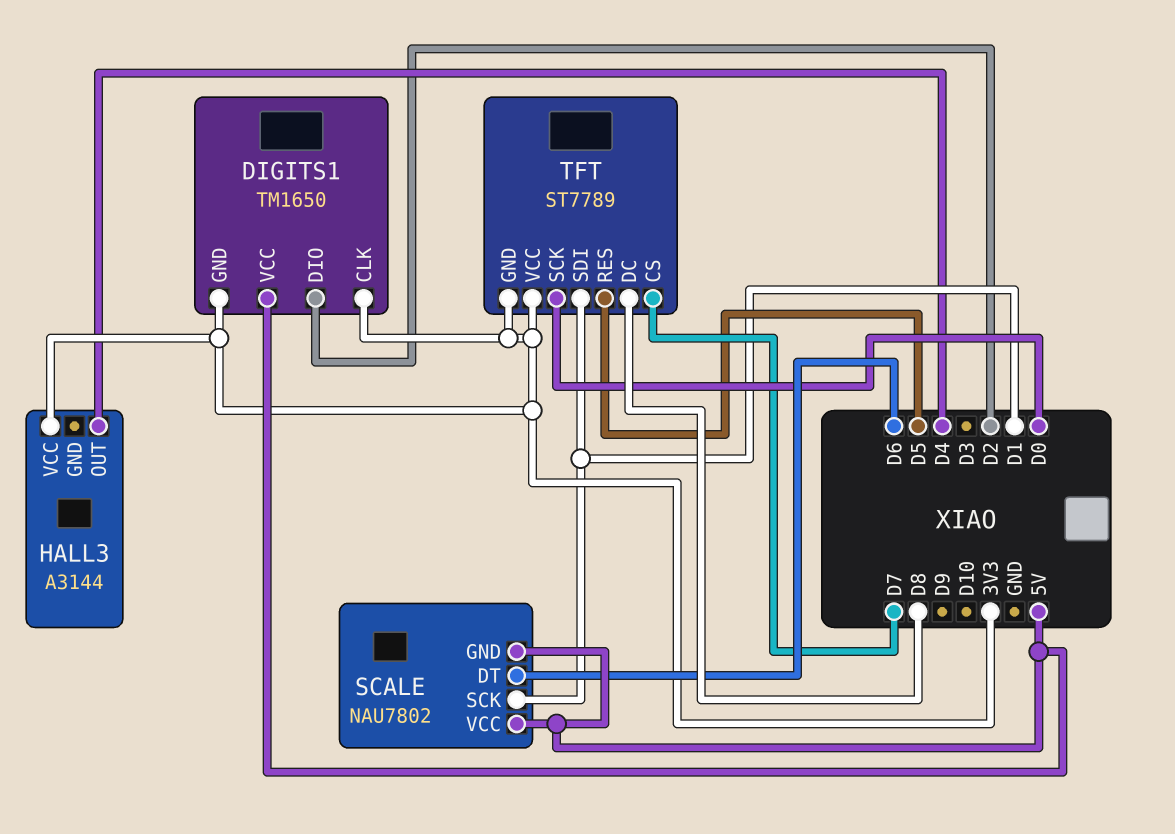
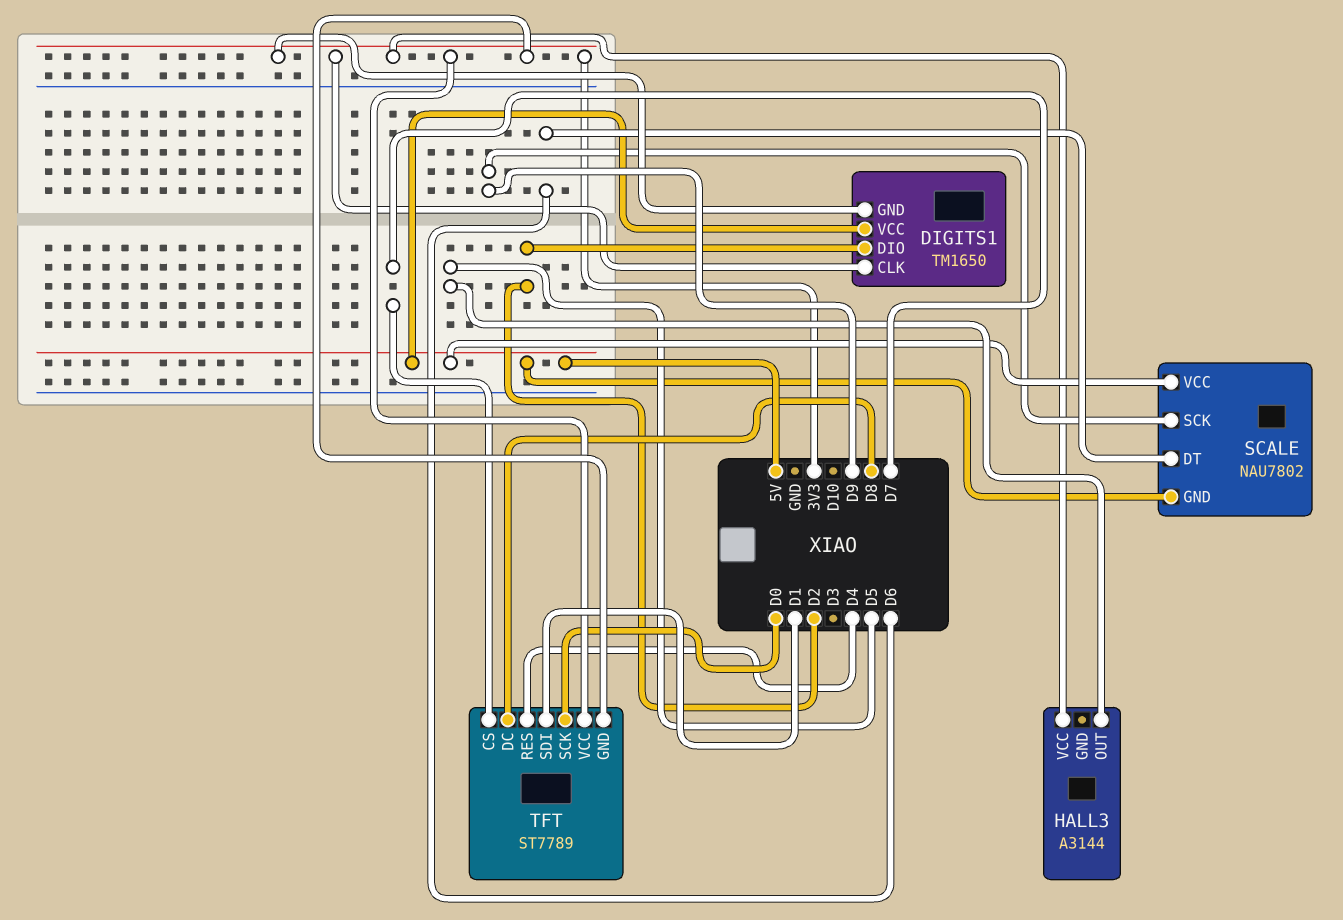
HALL3 pin OUT: D4 -> D5
SCALE pin SCK: D1 -> D9
TFT pin RES: D5 -> D4

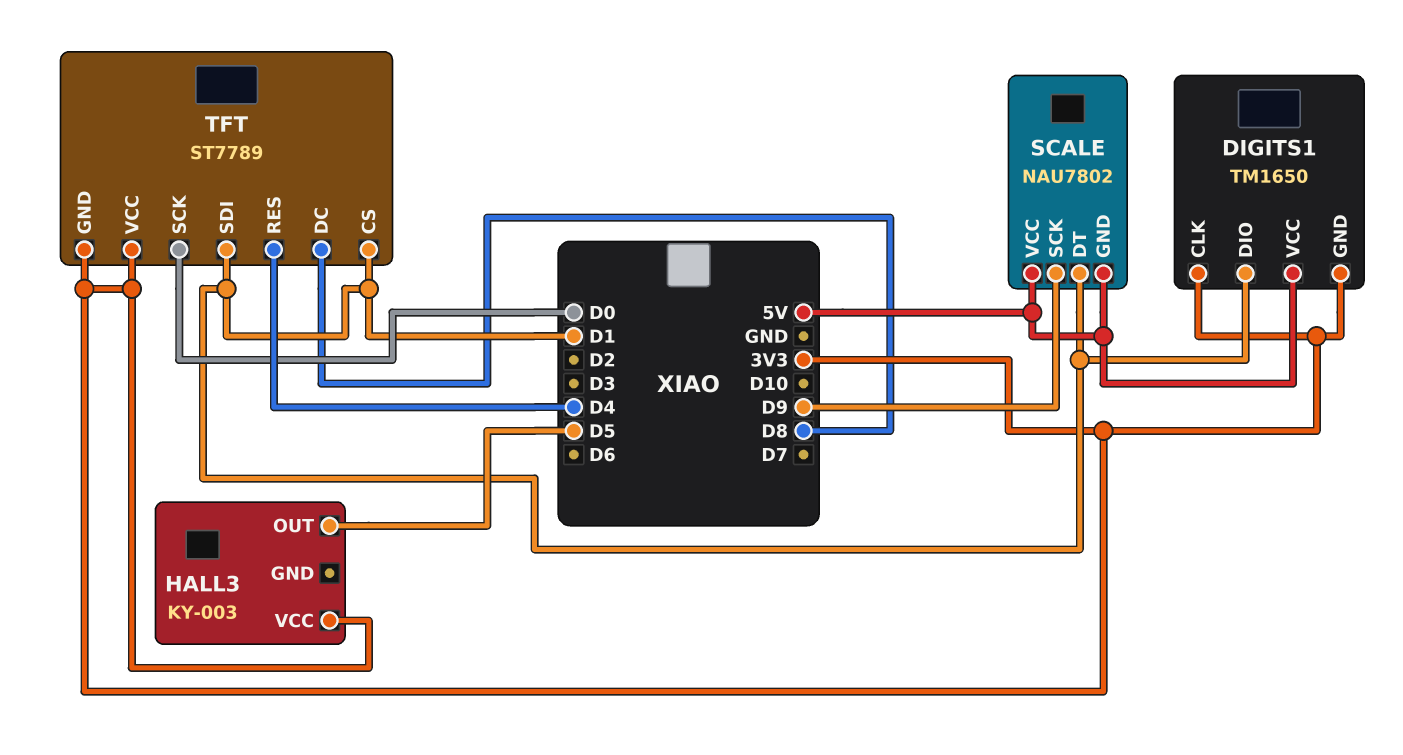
DIGITS1 pin DIO: D2 -> D1
HALL3: A3144 -> KY-003
SCALE pin DT: D6 -> D1
TFT pin CS: D7 -> D1

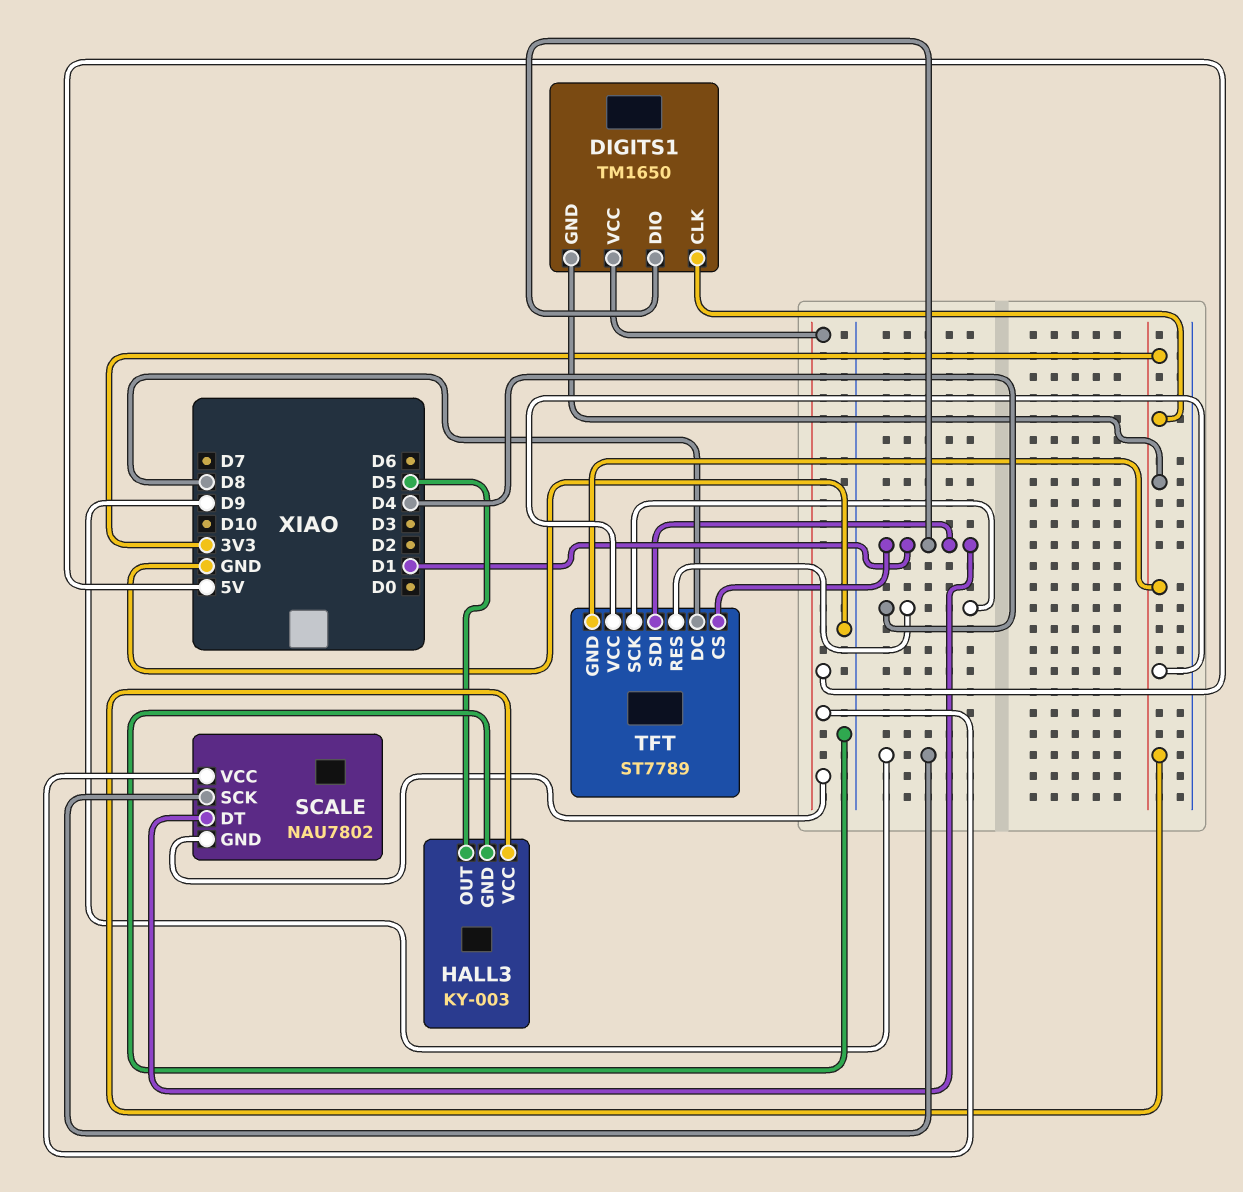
HALL3 pin GND: none -> GND
TFT pin SCK: D0 -> D4

